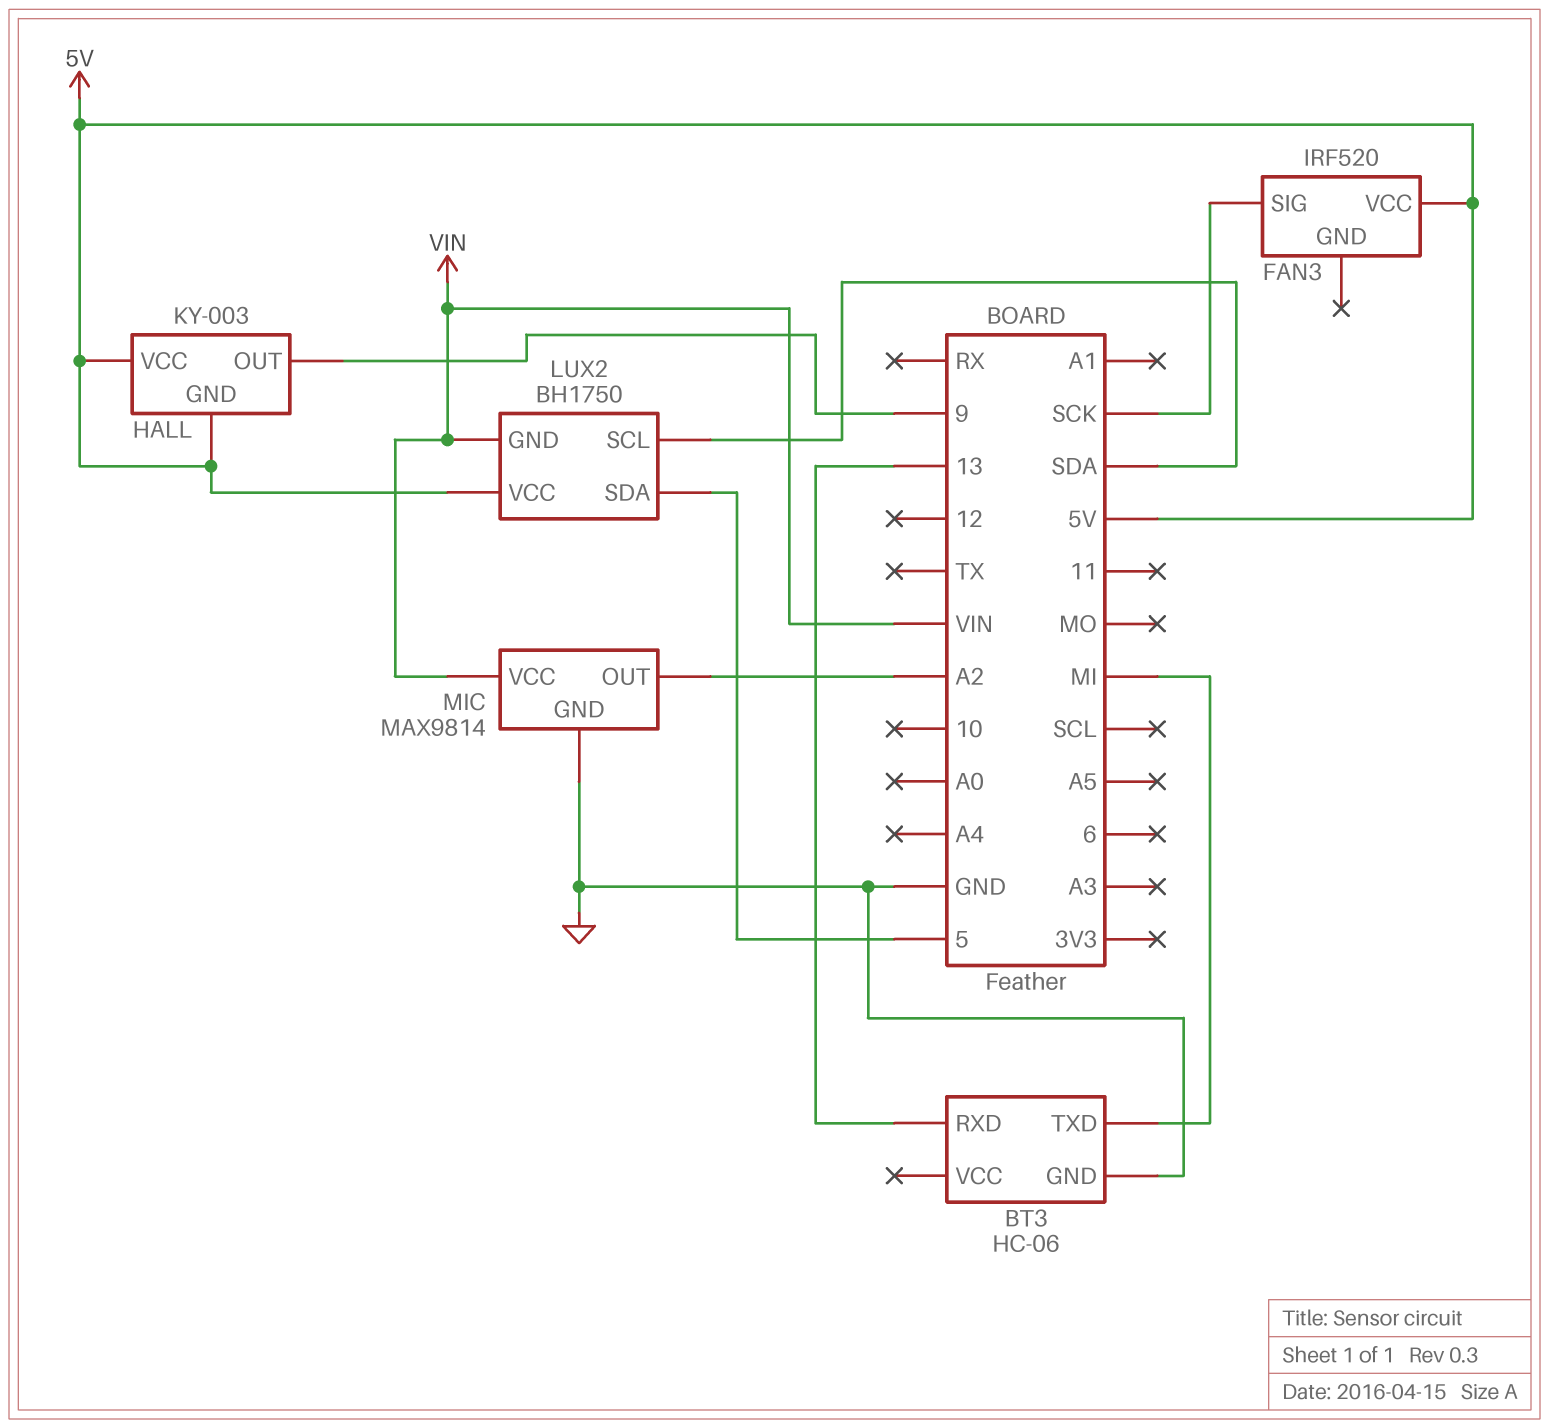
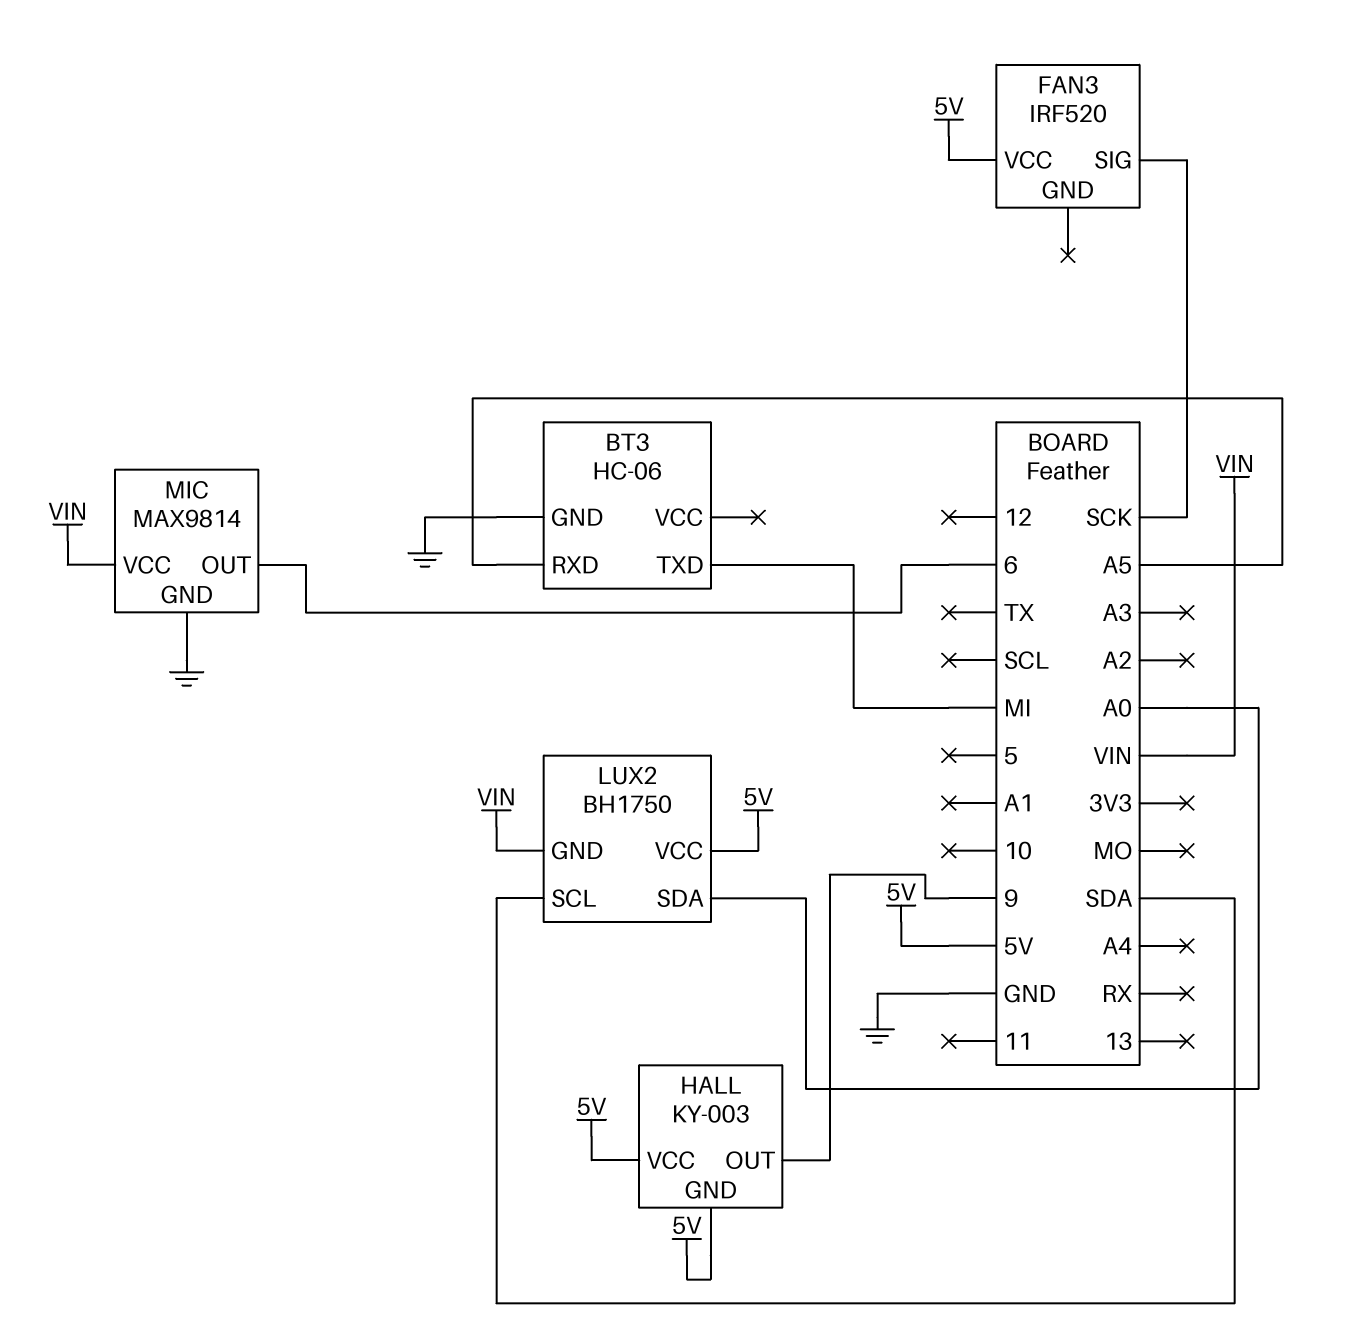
BT3 pin RXD: 13 -> A5
LUX2 pin SDA: 5 -> A0
MIC pin OUT: A2 -> 6

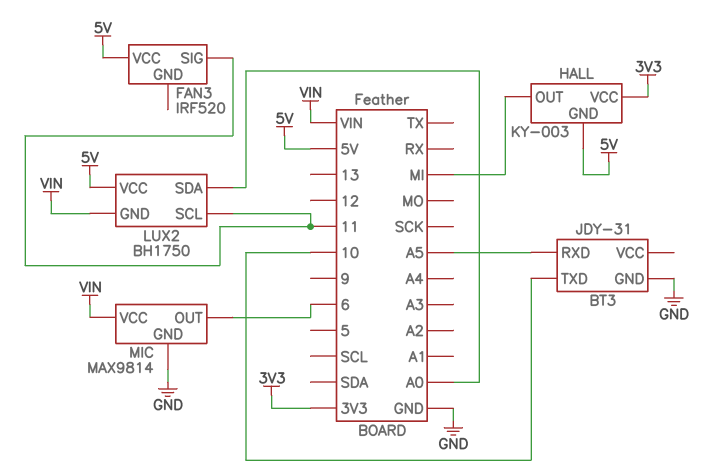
BT3: HC-06 -> JDY-31
BT3 pin TXD: MI -> 10
FAN3 pin SIG: SCK -> 11
HALL pin OUT: 9 -> MI
HALL pin VCC: 5V -> 3V3
LUX2 pin SCL: SDA -> 11

